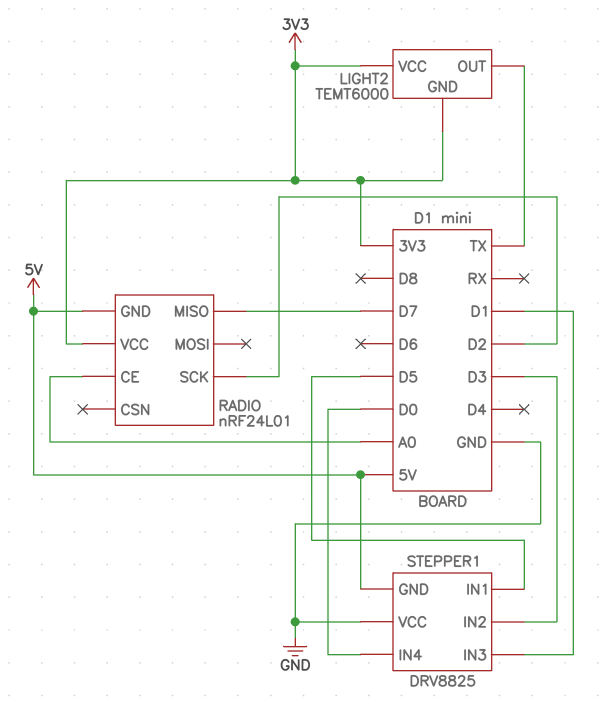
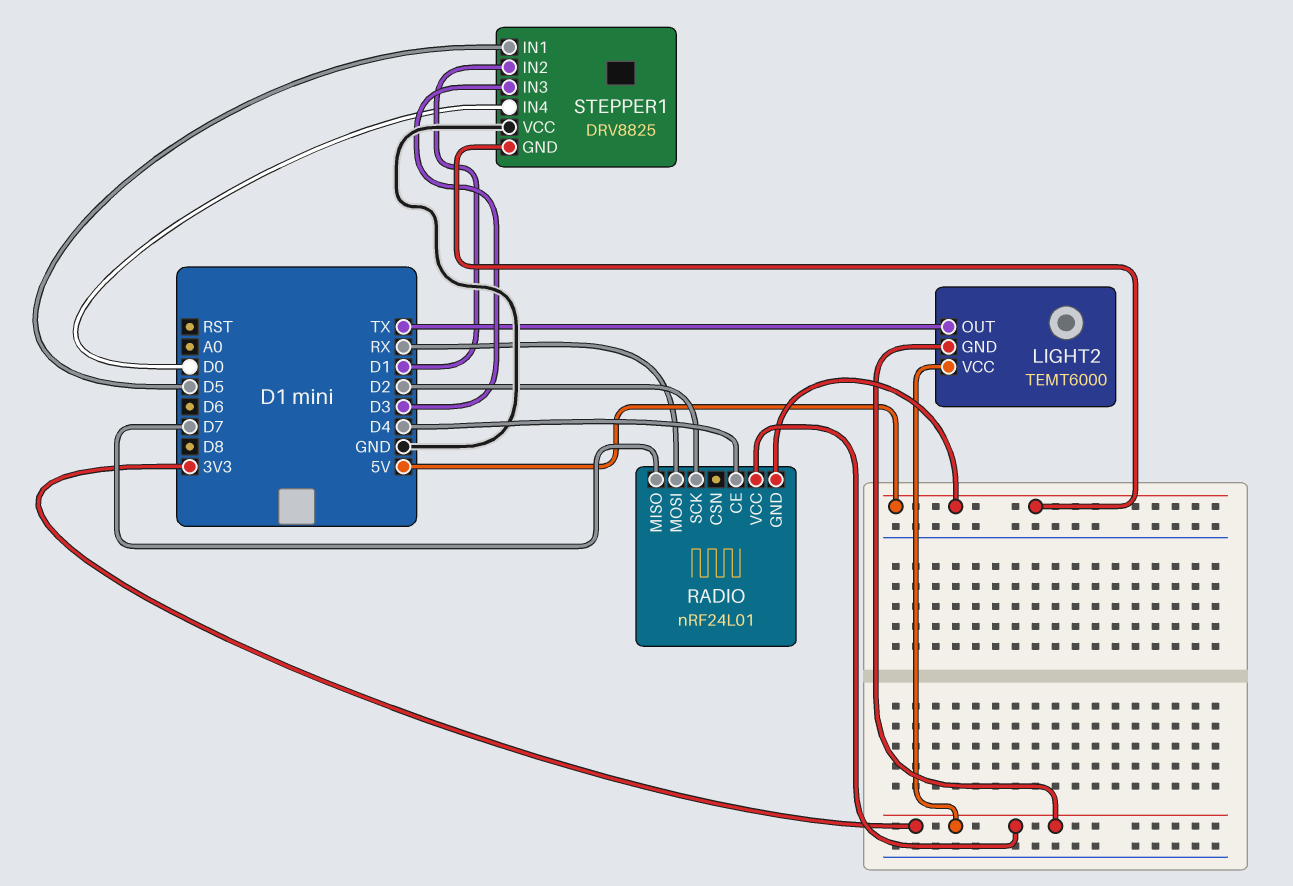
RADIO pin CE: A0 -> D4
RADIO pin MOSI: none -> RX
STEPPER1 pin IN2: D3 -> D1
STEPPER1 pin IN3: D1 -> D3

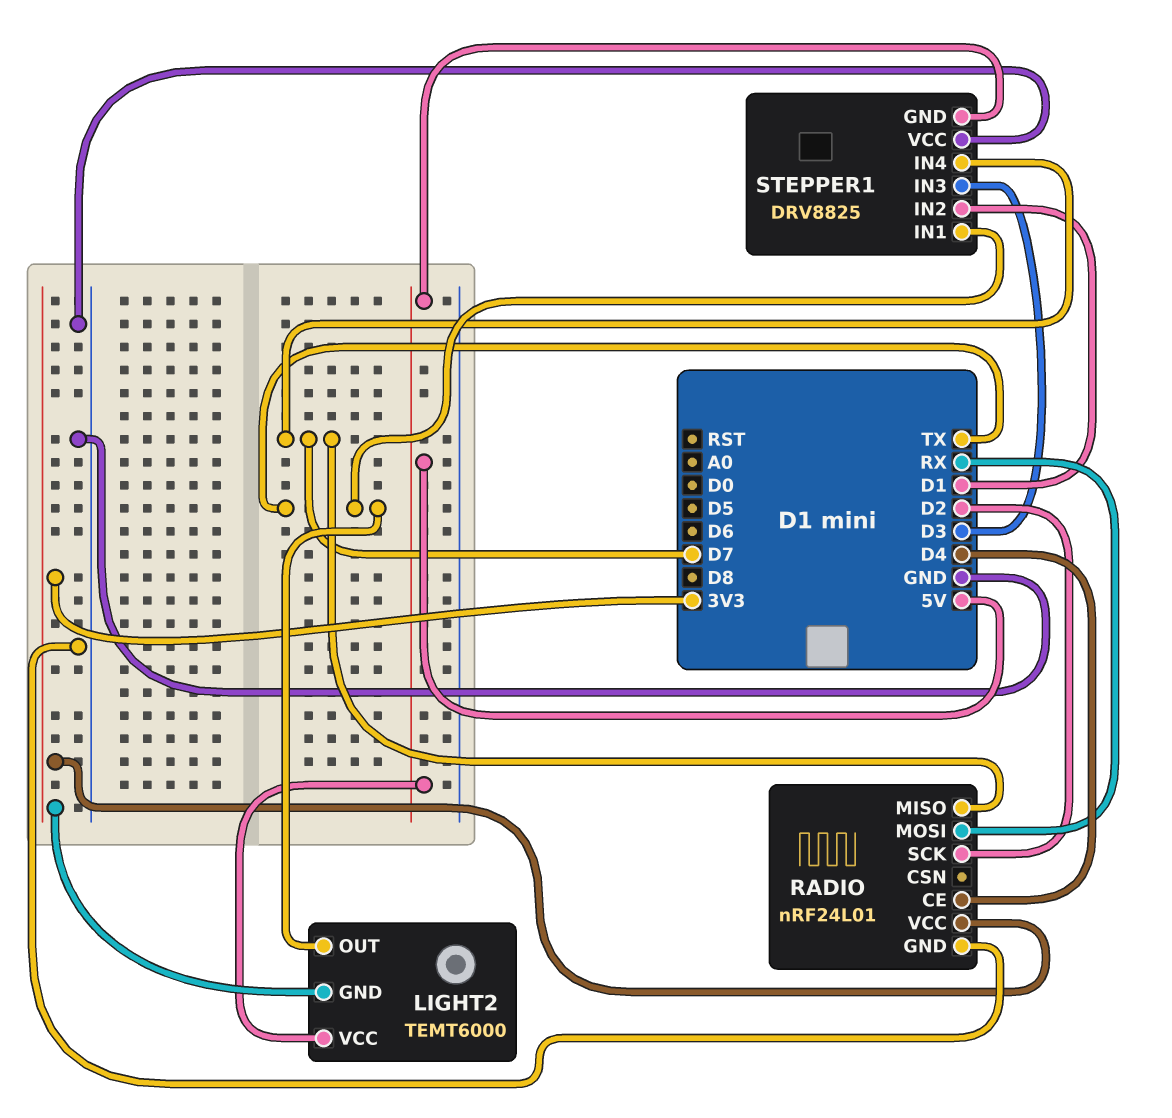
LIGHT2 pin VCC: 3V3 -> 5V
RADIO pin GND: 5V -> GND
STEPPER1 pin IN1: D5 -> TX
STEPPER1 pin IN4: D0 -> D7

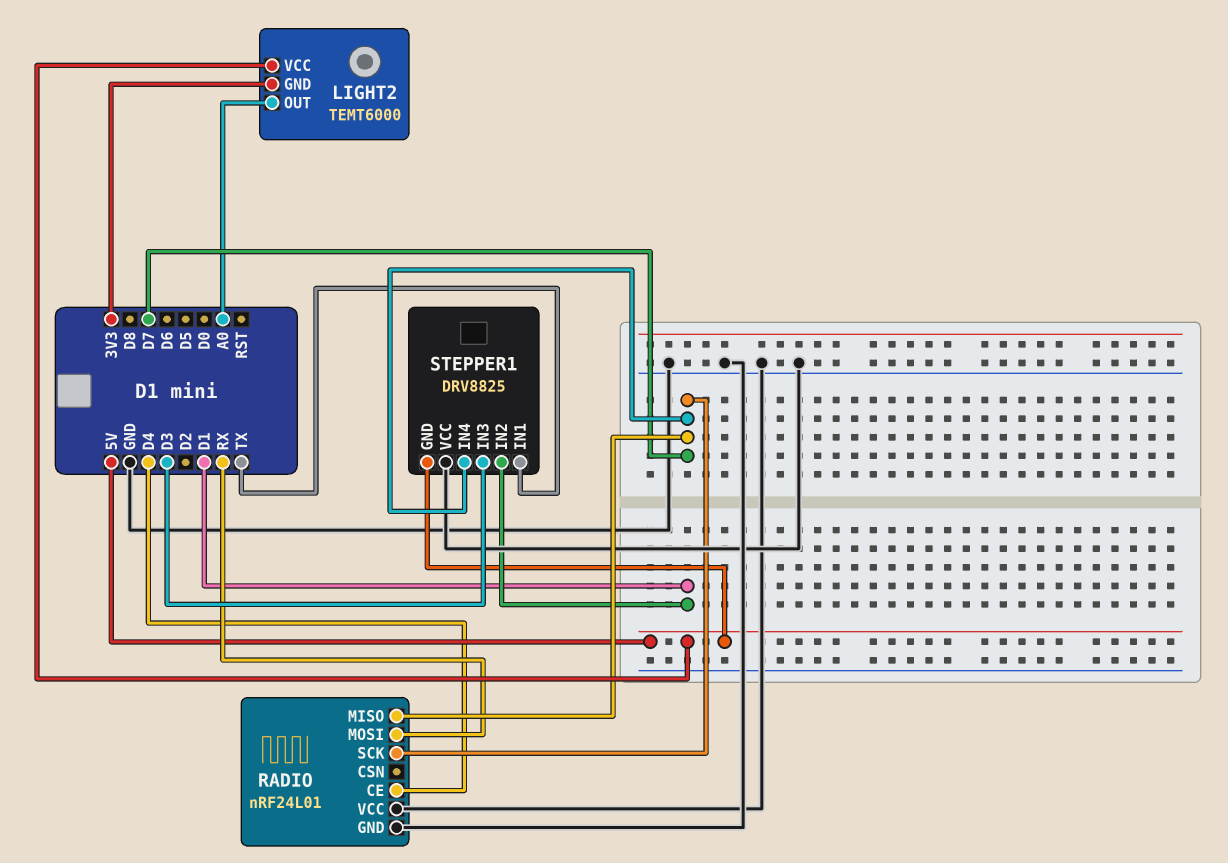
LIGHT2 pin OUT: TX -> A0
RADIO pin SCK: D2 -> D7
RADIO pin VCC: 3V3 -> GND

